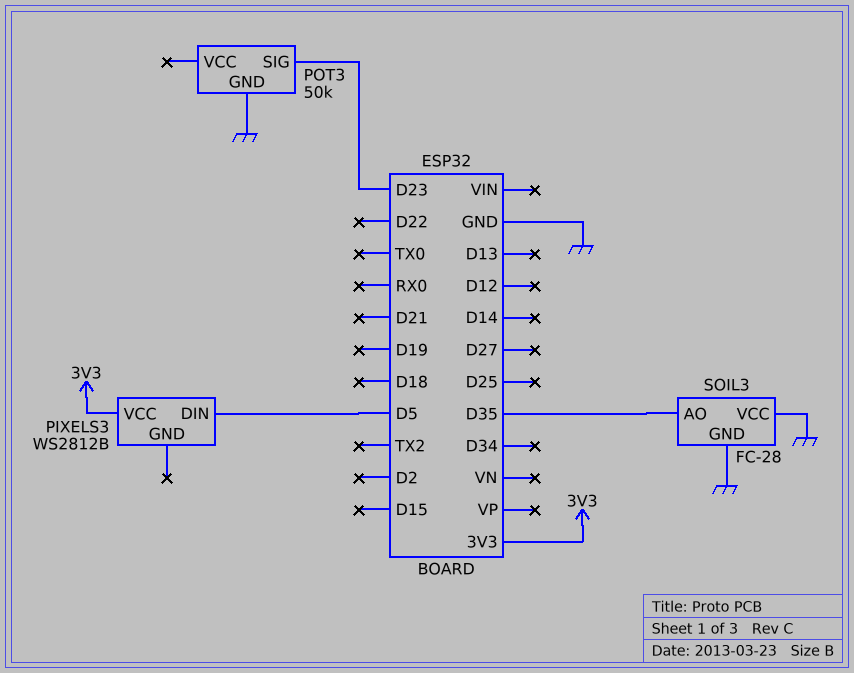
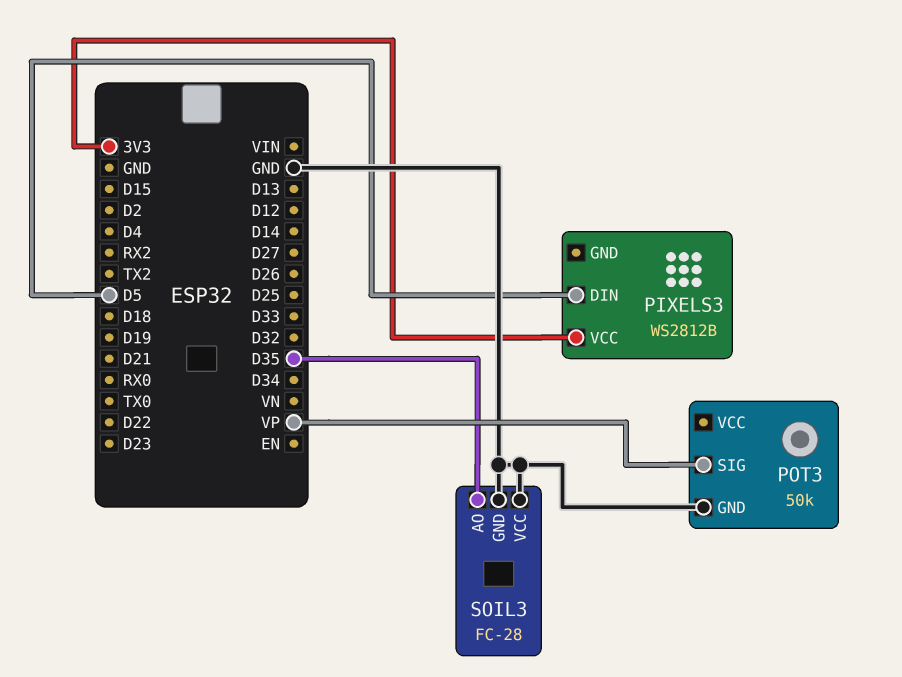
POT3 pin SIG: D23 -> VP

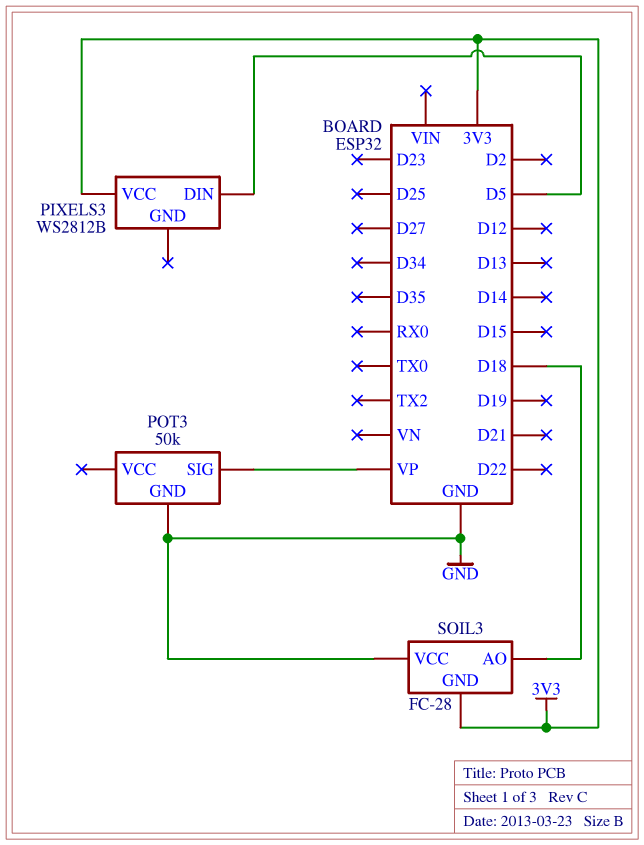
SOIL3 pin AO: D35 -> D18
SOIL3 pin GND: GND -> 3V3

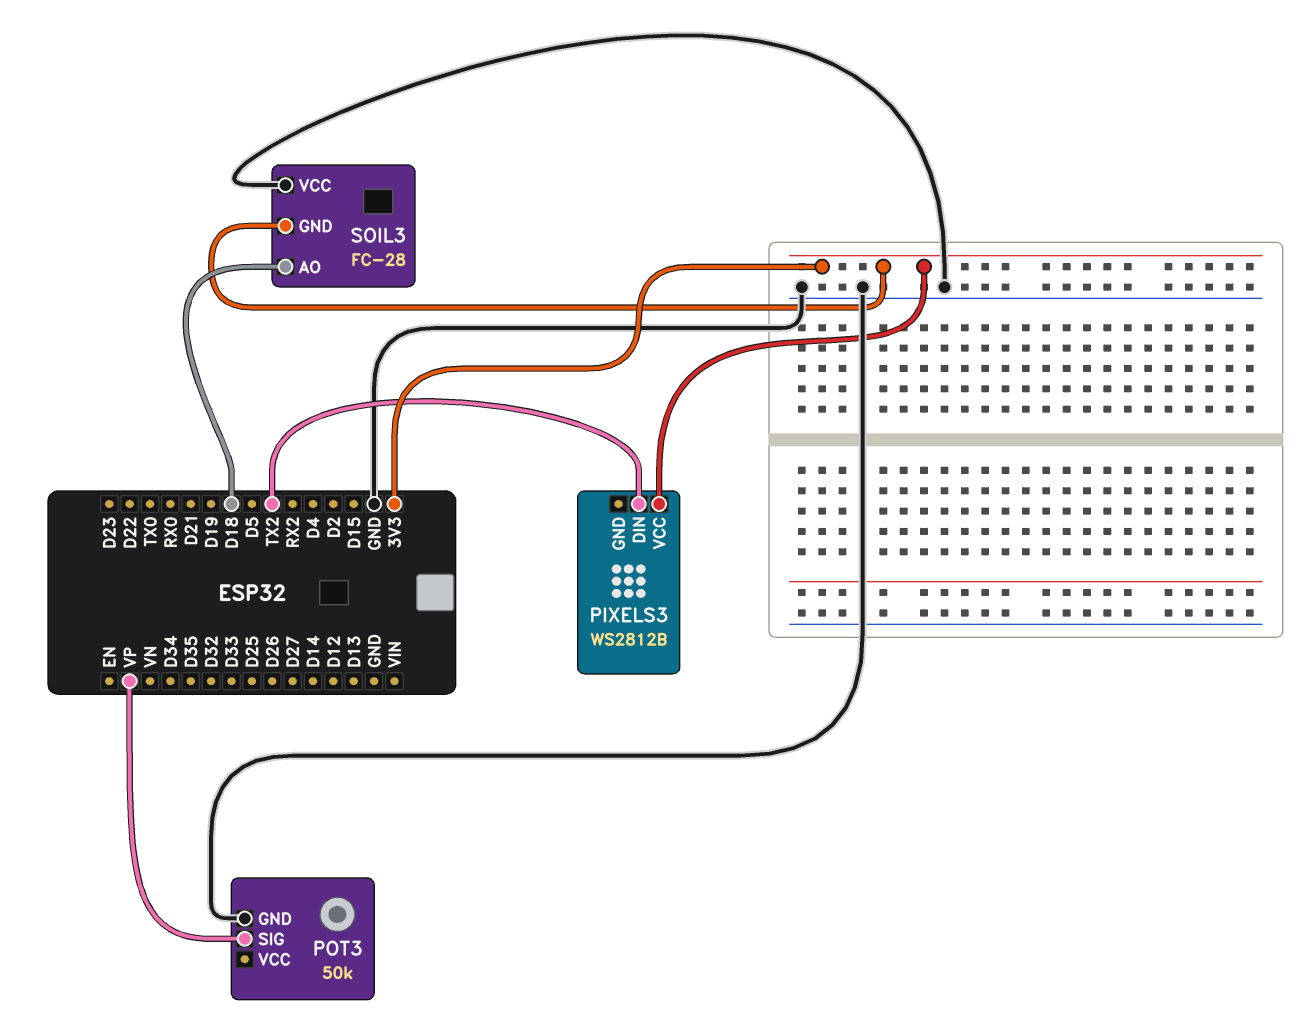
PIXELS3 pin DIN: D5 -> TX2

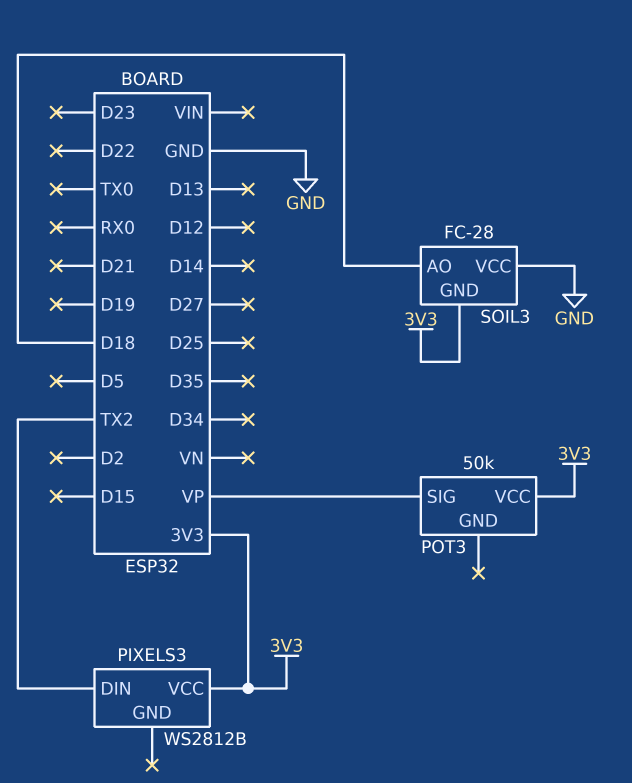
POT3 pin GND: GND -> none
POT3 pin VCC: none -> 3V3

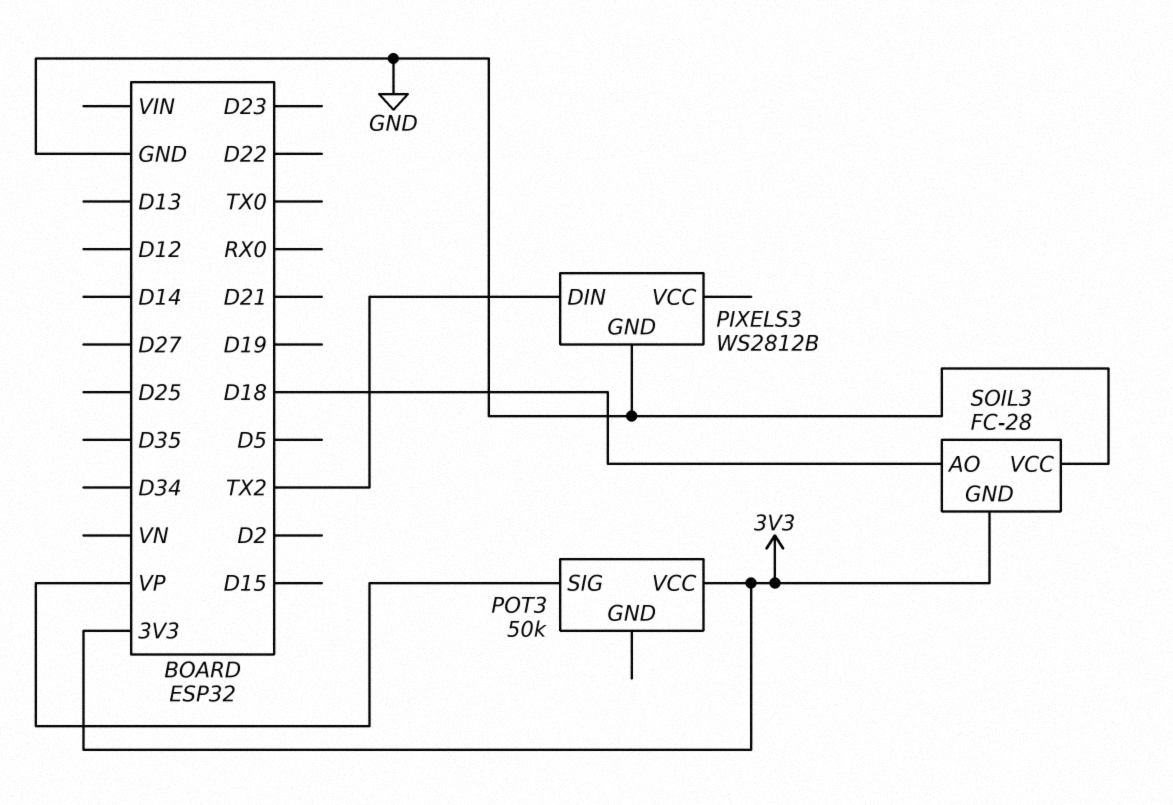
PIXELS3 pin GND: none -> GND
PIXELS3 pin VCC: 3V3 -> none

